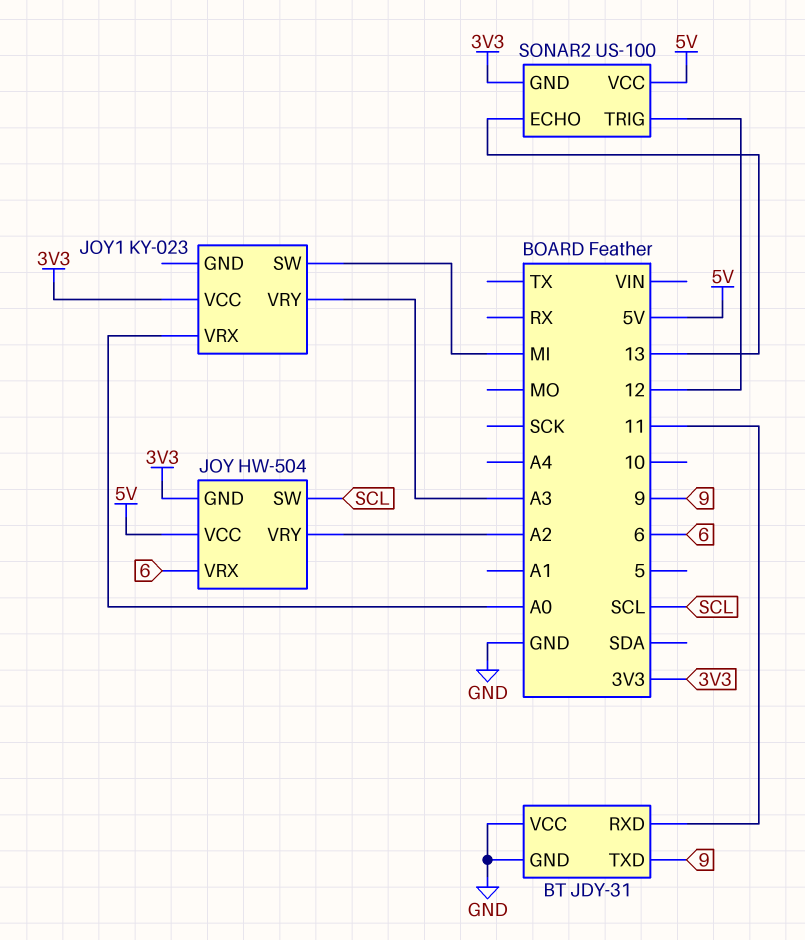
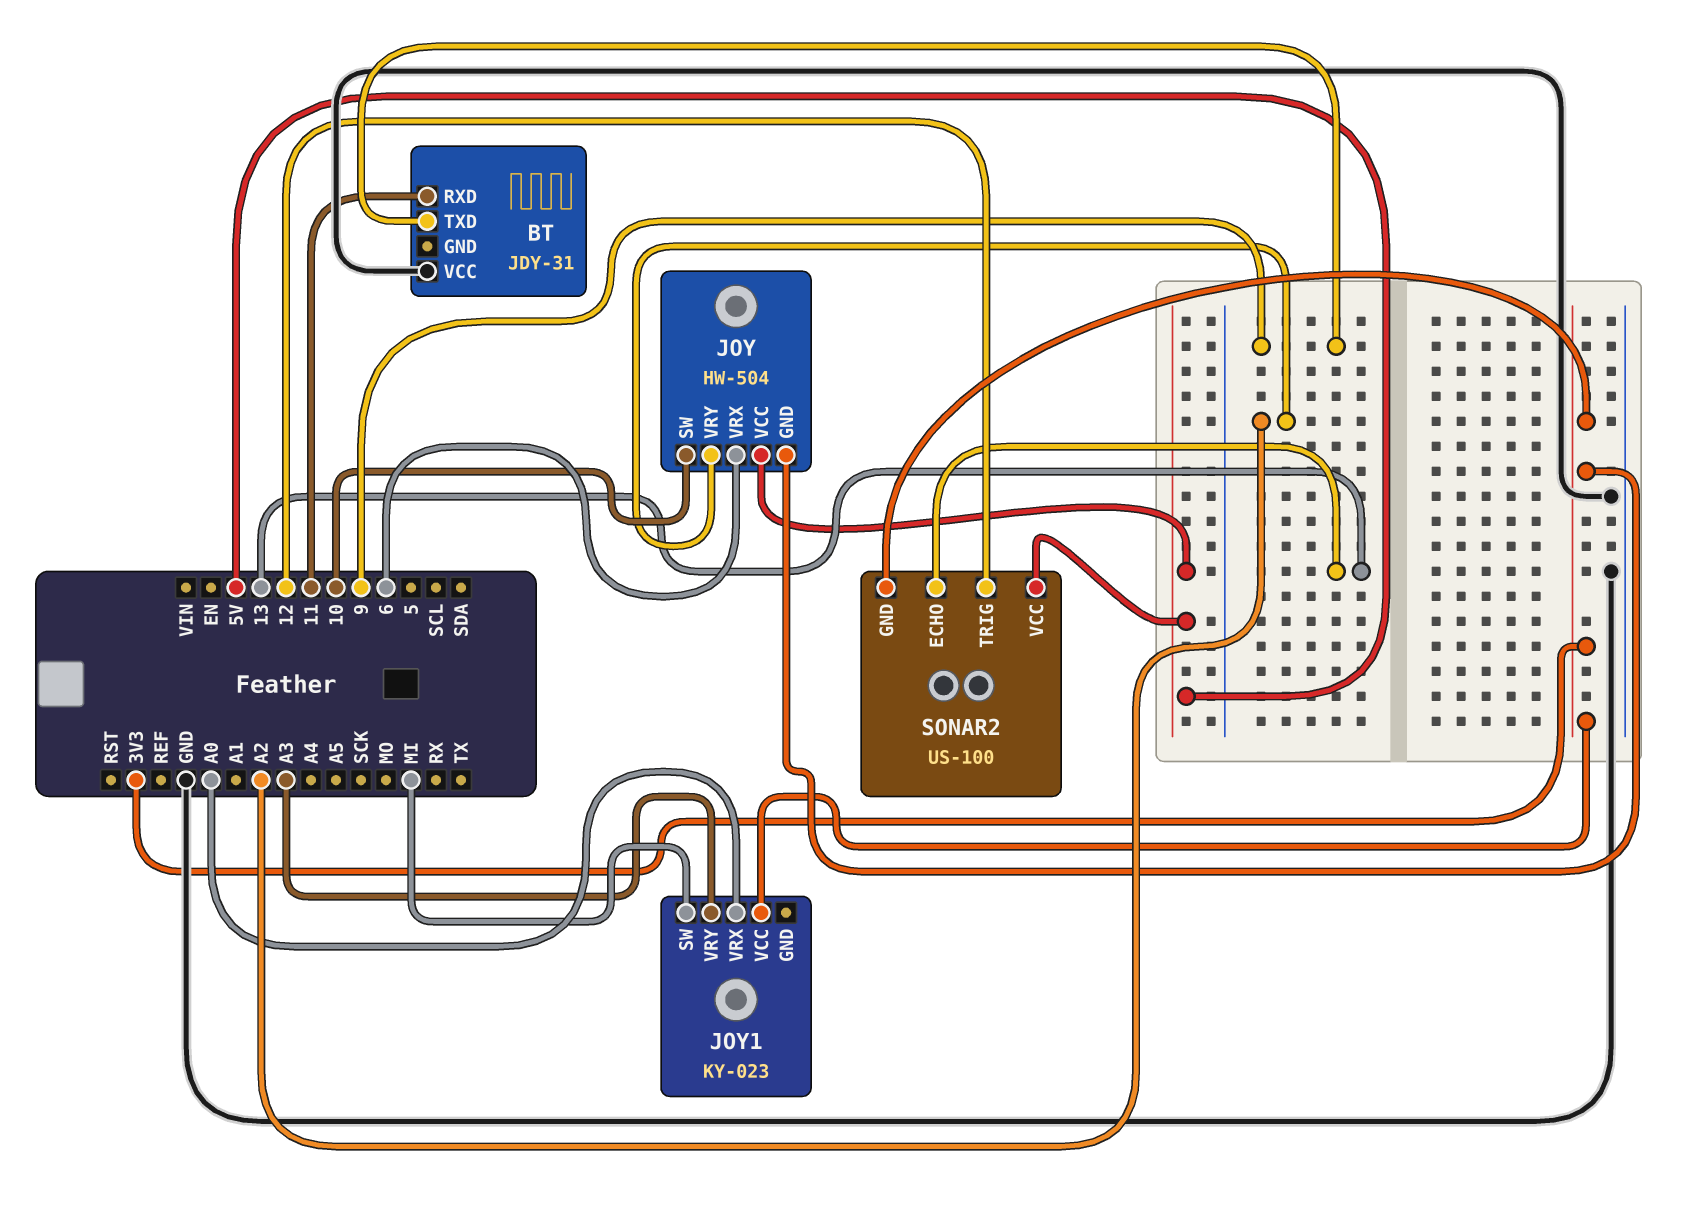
BT pin GND: GND -> none
JOY pin SW: SCL -> 10

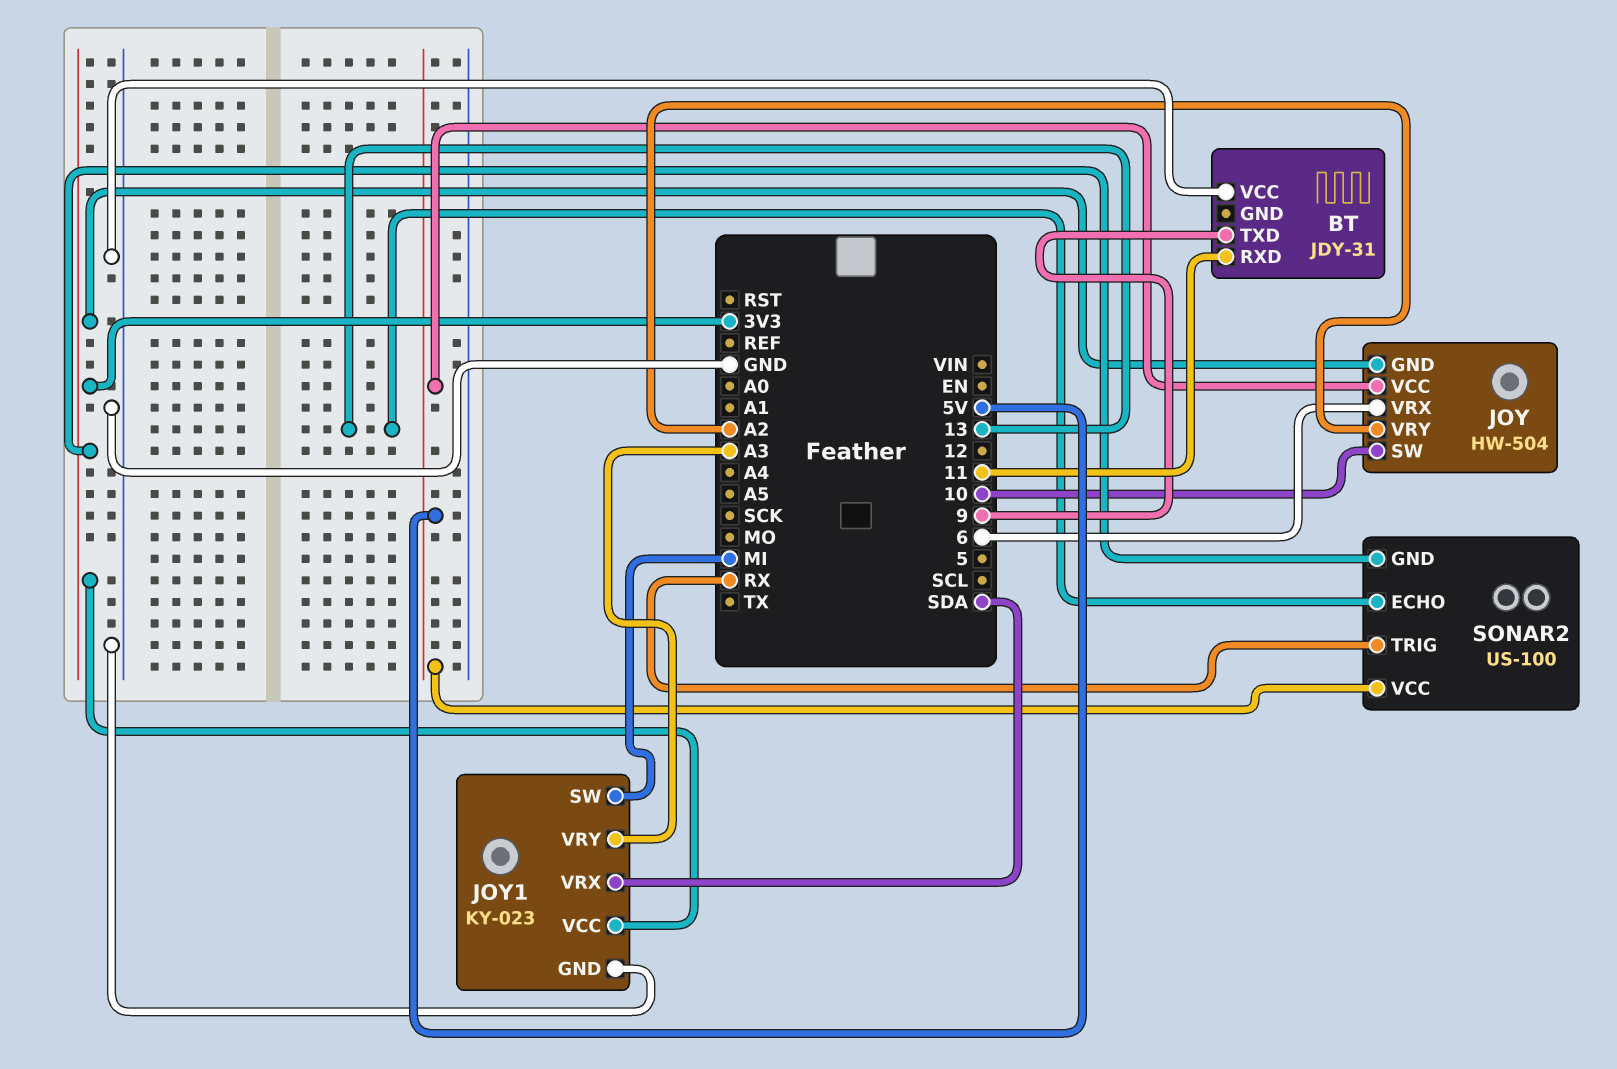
JOY1 pin GND: none -> GND
JOY1 pin VRX: A0 -> SDA
SONAR2 pin TRIG: 12 -> RX

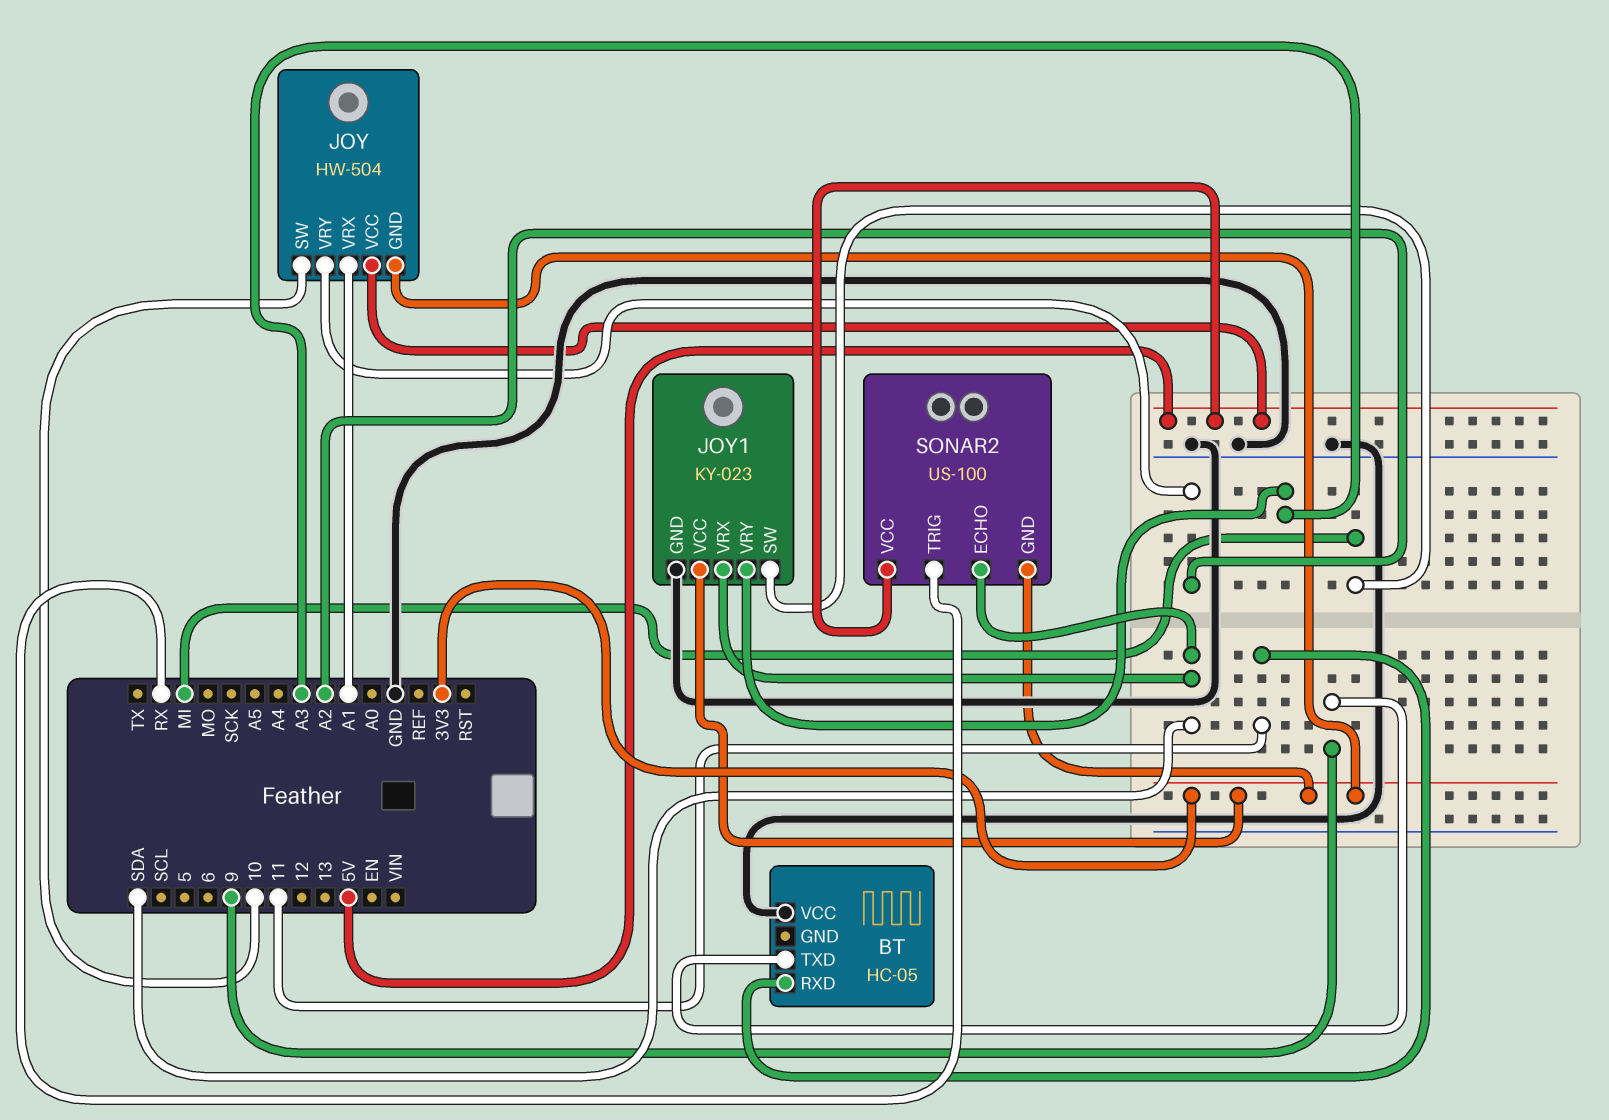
BT: JDY-31 -> HC-05
JOY pin VRX: 6 -> A1
SONAR2 pin ECHO: 13 -> SDA

